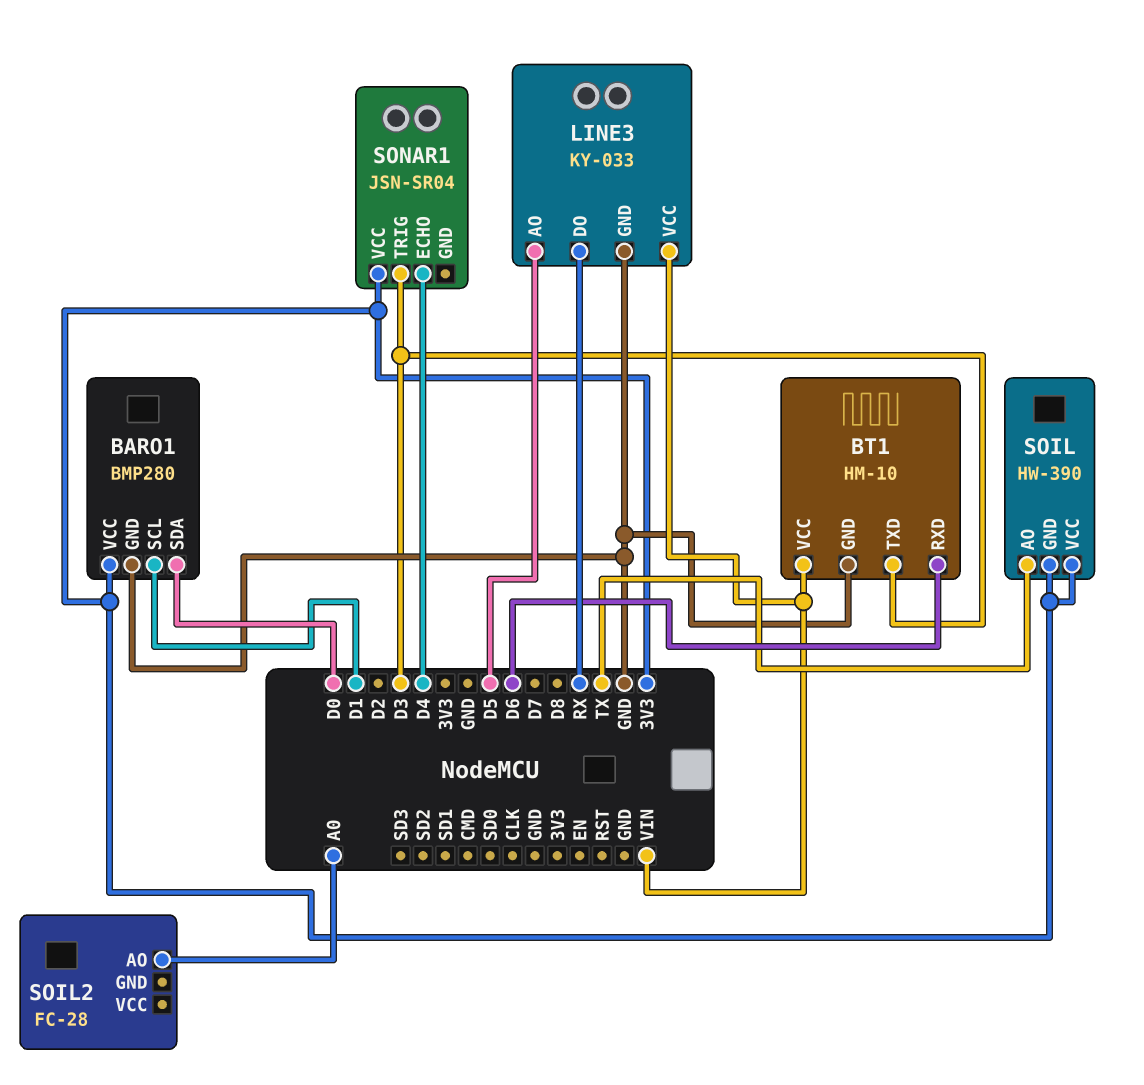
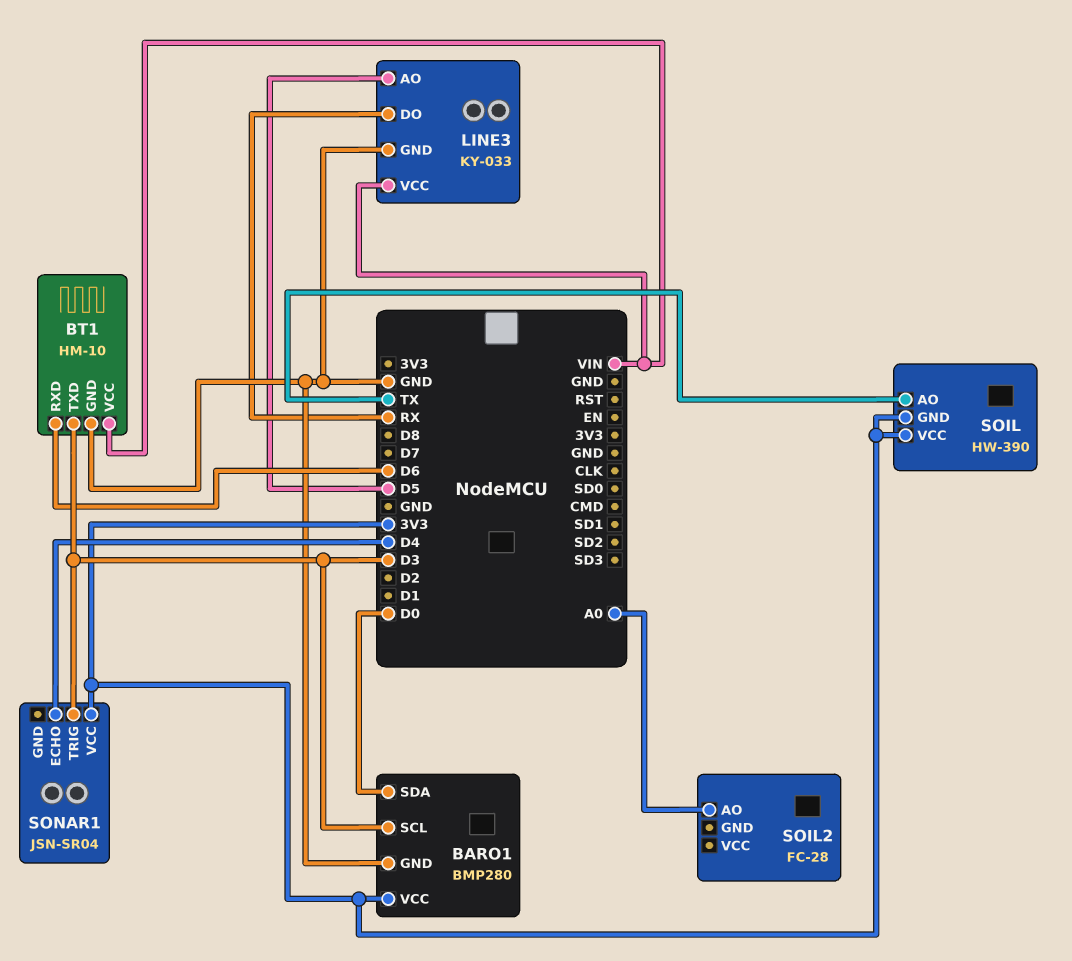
BARO1 pin SCL: D1 -> D3

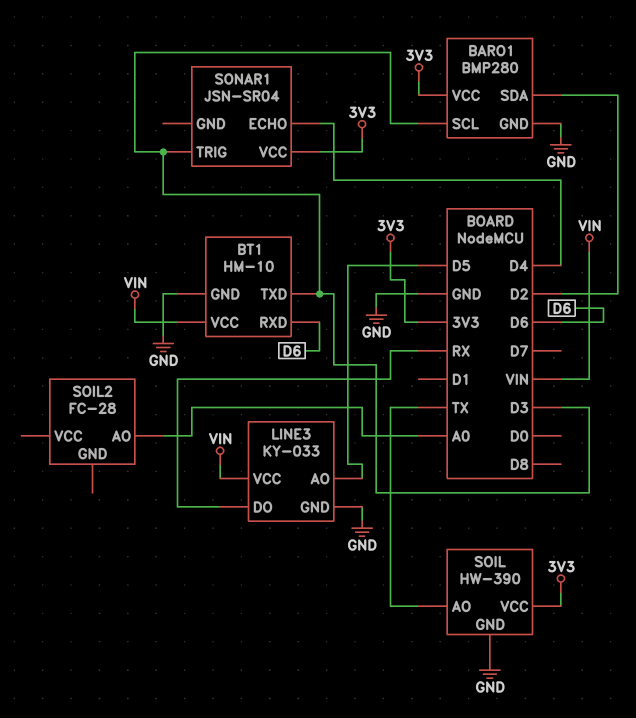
BARO1 pin SDA: D0 -> D2
SOIL pin GND: 3V3 -> GND

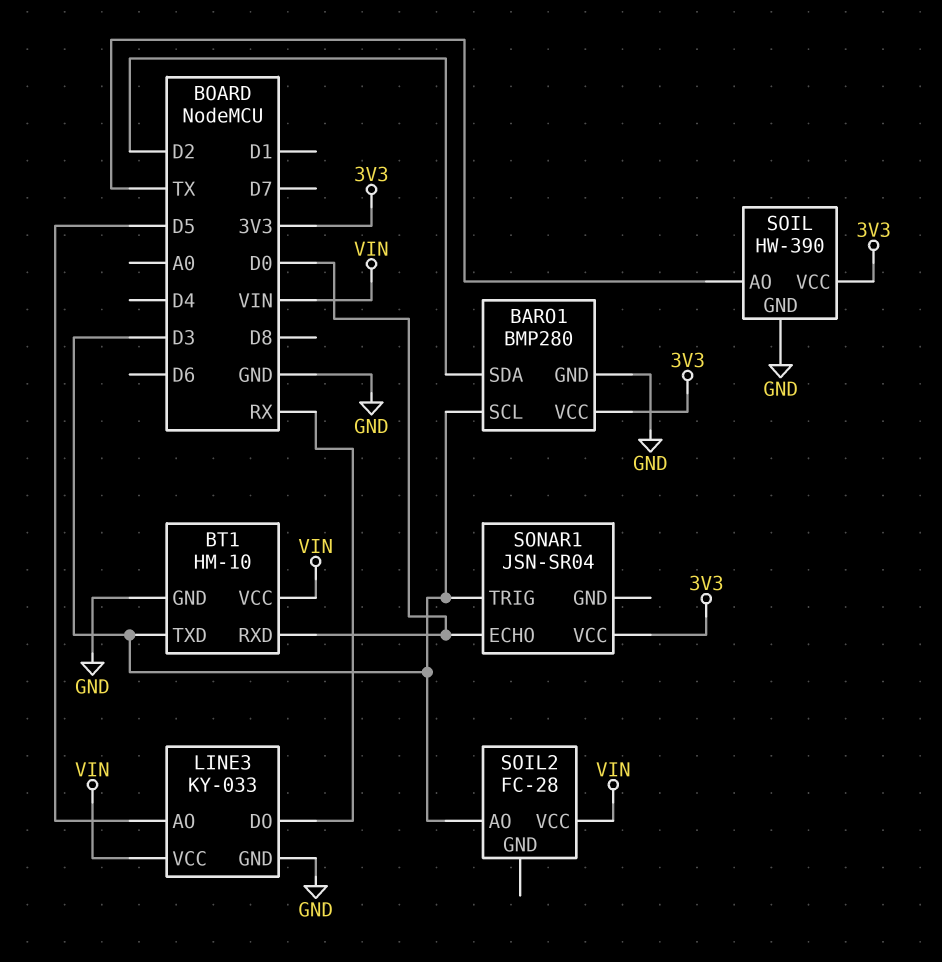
BT1 pin RXD: D6 -> D0
SOIL2 pin AO: A0 -> D3
SOIL2 pin VCC: none -> VIN
SONAR1 pin ECHO: D4 -> D0

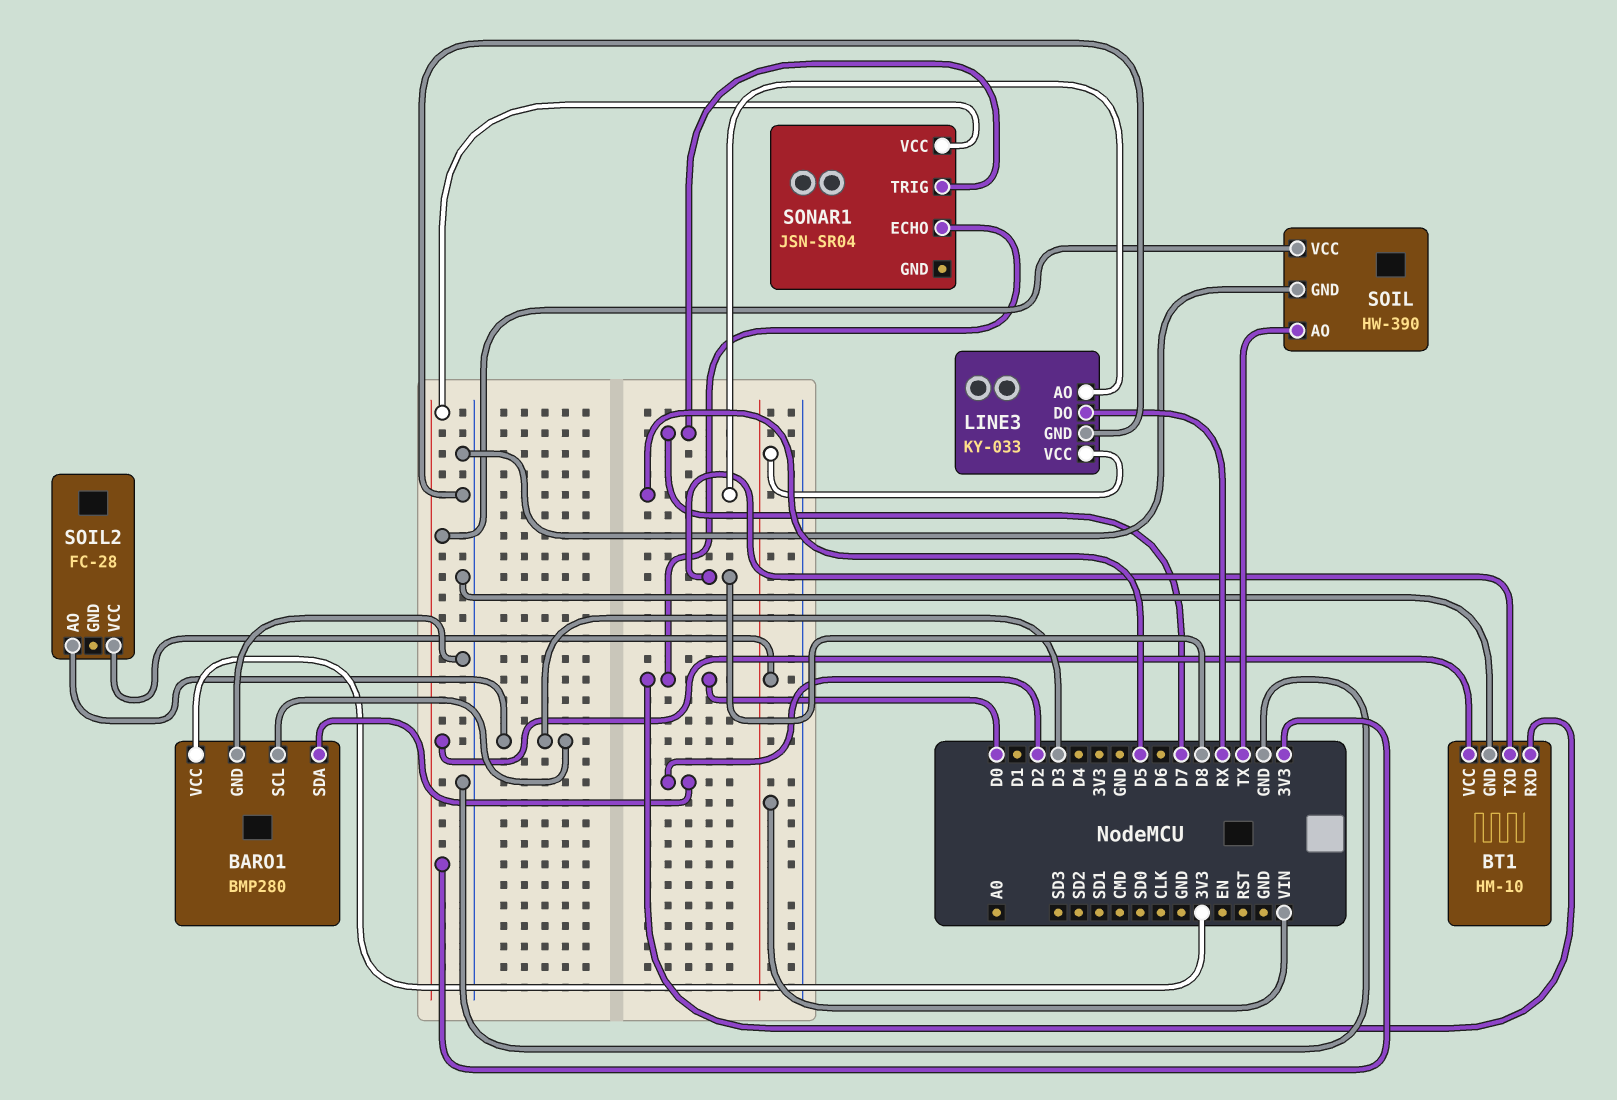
BT1 pin TXD: D3 -> D8
BT1 pin VCC: VIN -> 3V3
SONAR1 pin TRIG: D3 -> D7

